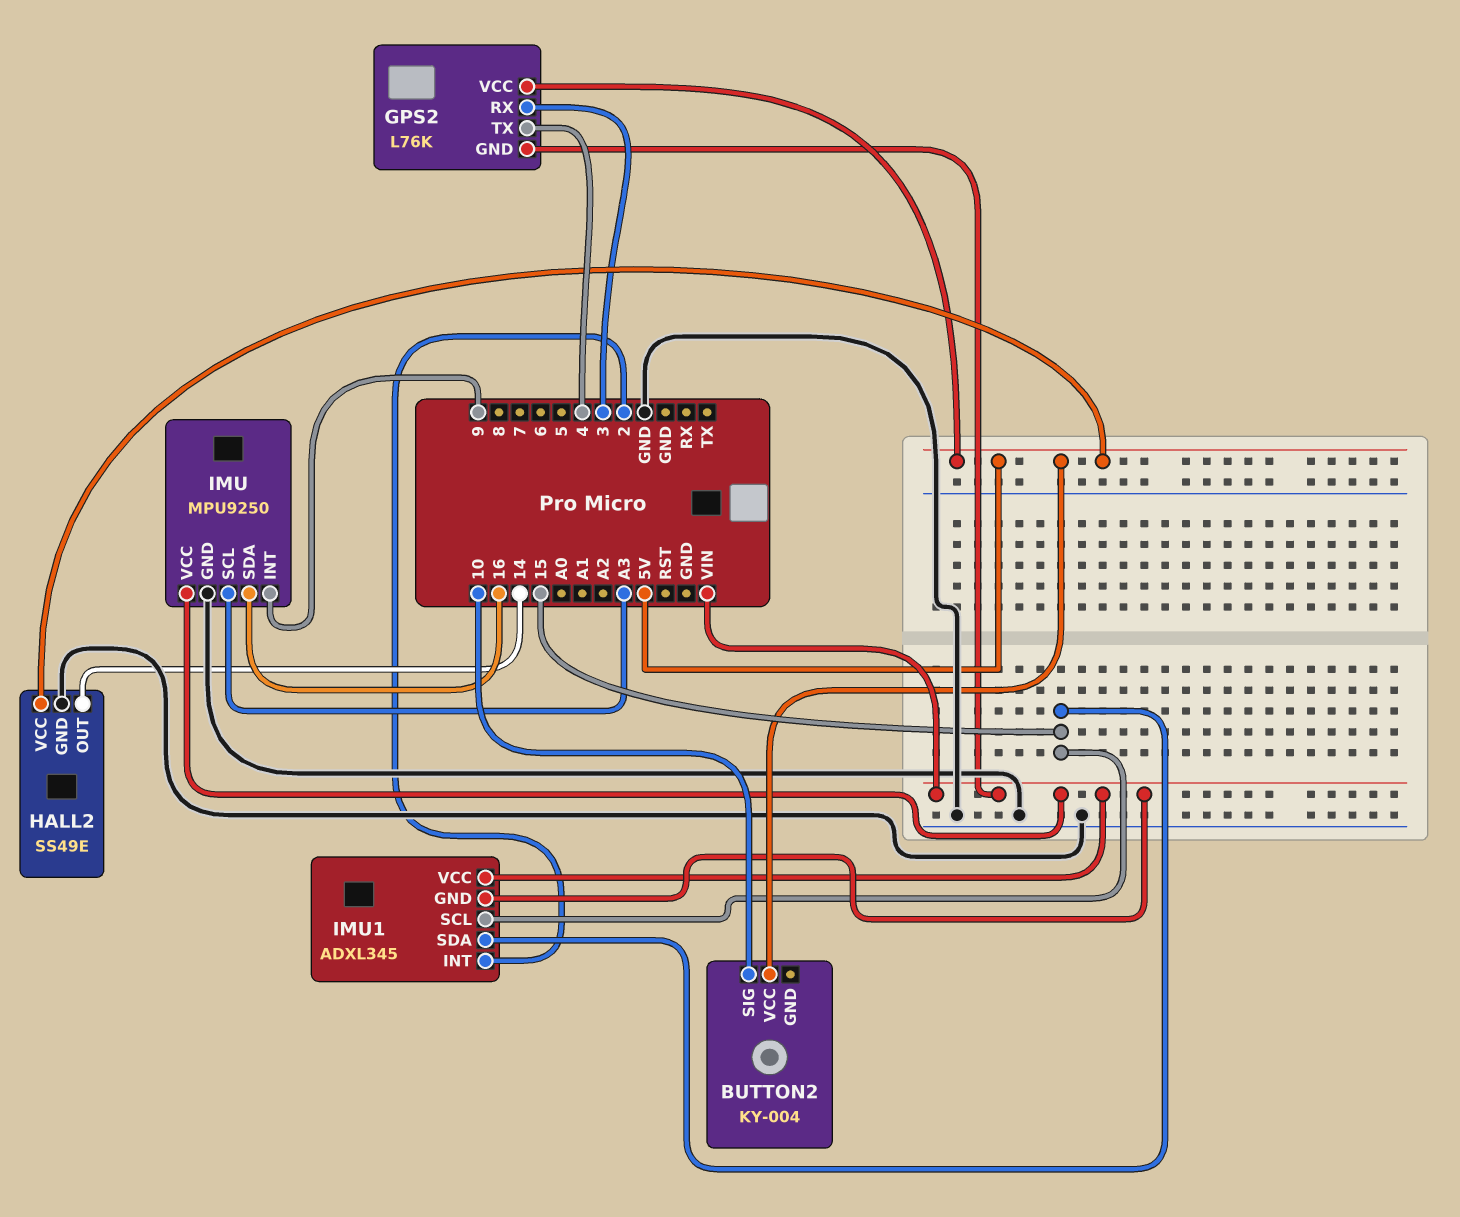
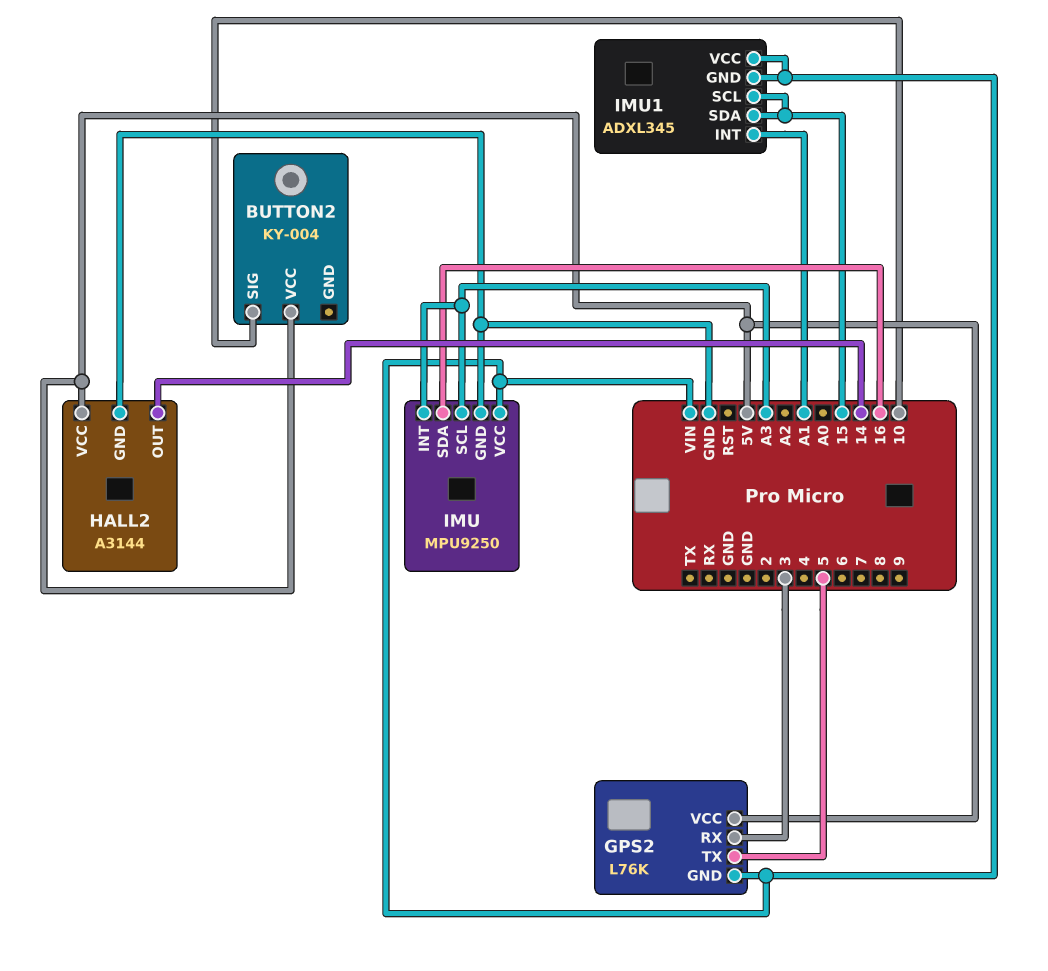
GPS2 pin TX: 4 -> 5
HALL2: SS49E -> A3144
IMU pin INT: 9 -> A3
IMU1 pin INT: 2 -> A1

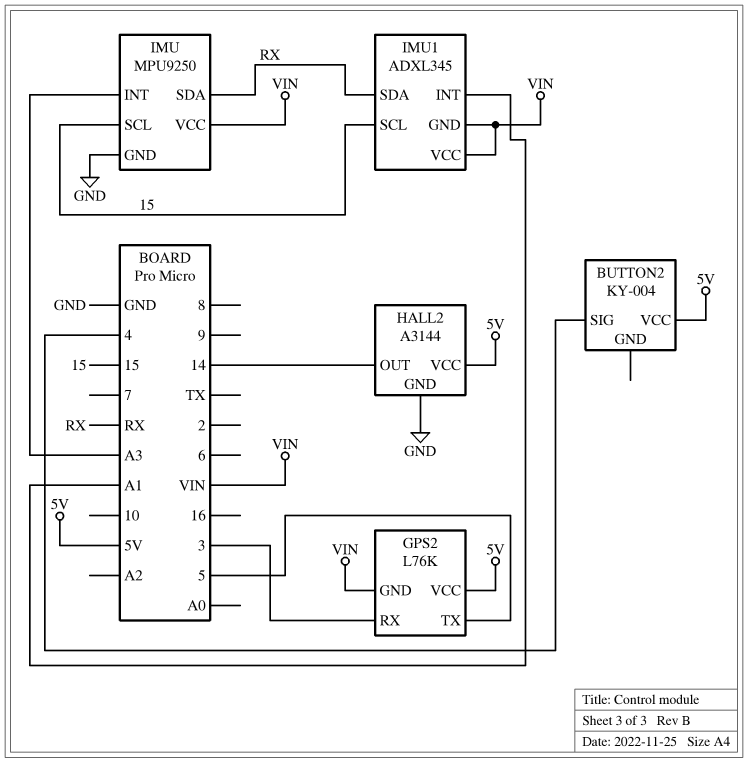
BUTTON2 pin SIG: 10 -> 4
IMU pin SCL: A3 -> 15
IMU pin SDA: 16 -> RX
IMU1 pin SDA: 15 -> RX

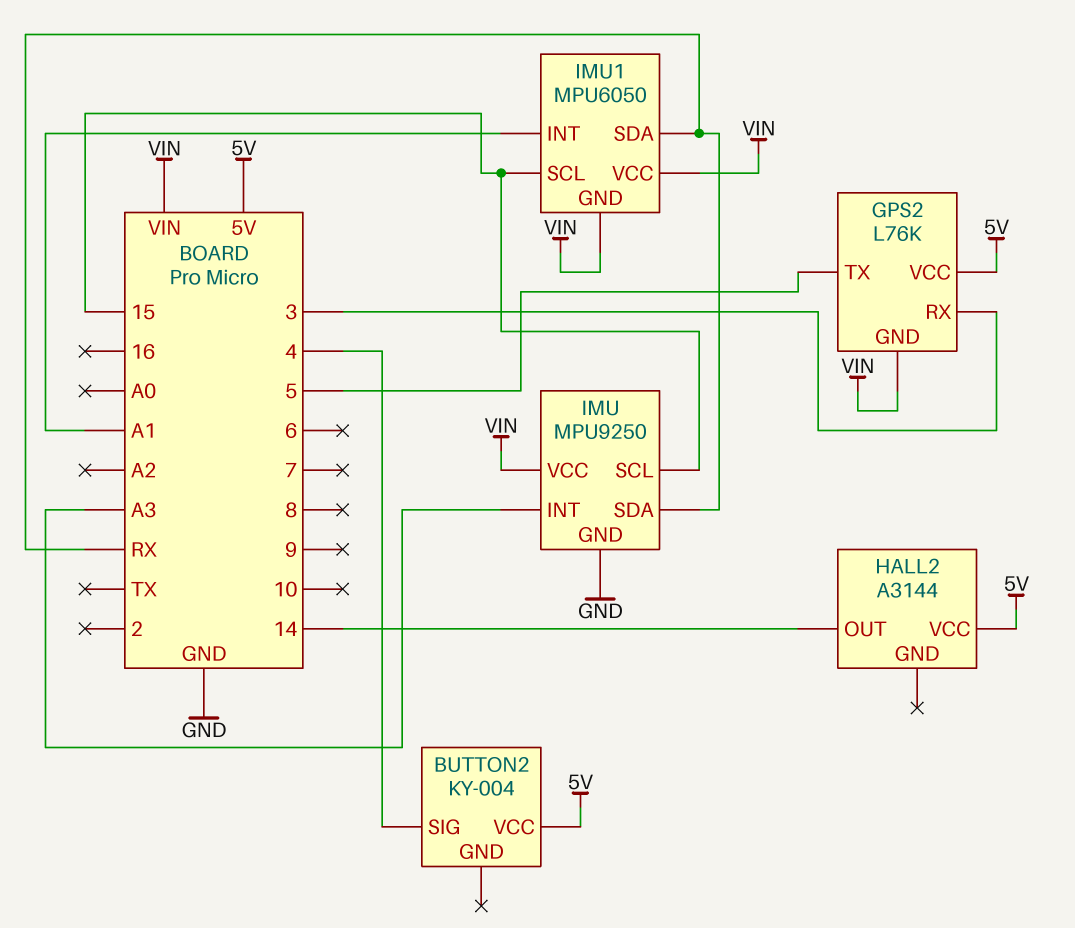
HALL2 pin GND: GND -> none
IMU1: ADXL345 -> MPU6050

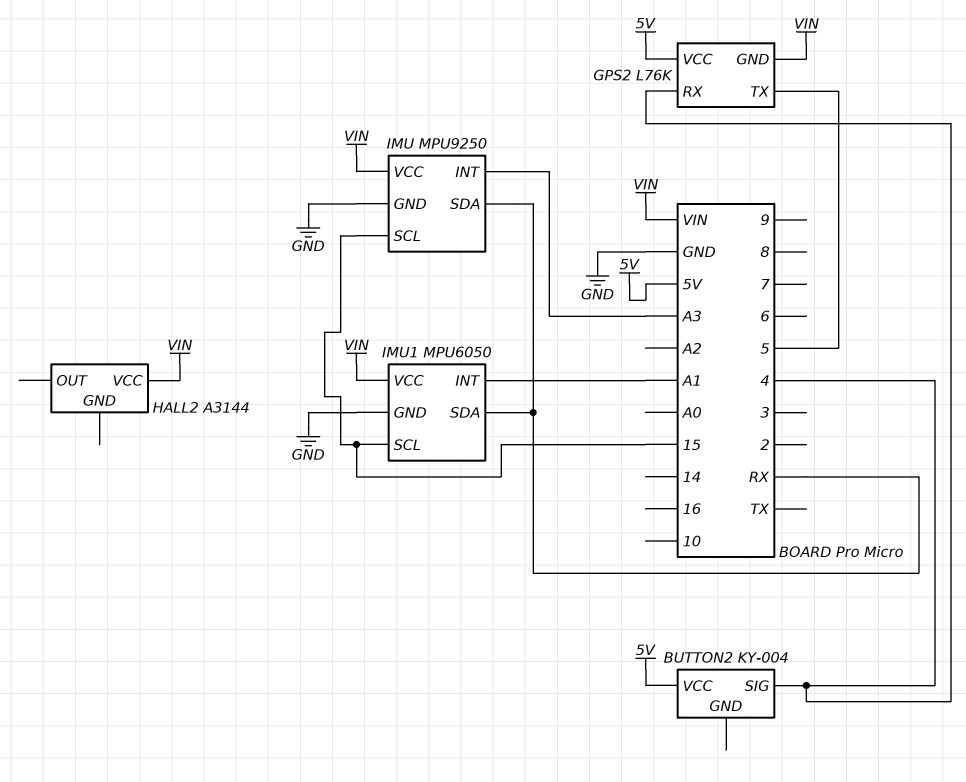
GPS2 pin RX: 3 -> 4
HALL2 pin OUT: 14 -> none
HALL2 pin VCC: 5V -> VIN
IMU1 pin GND: VIN -> GND

